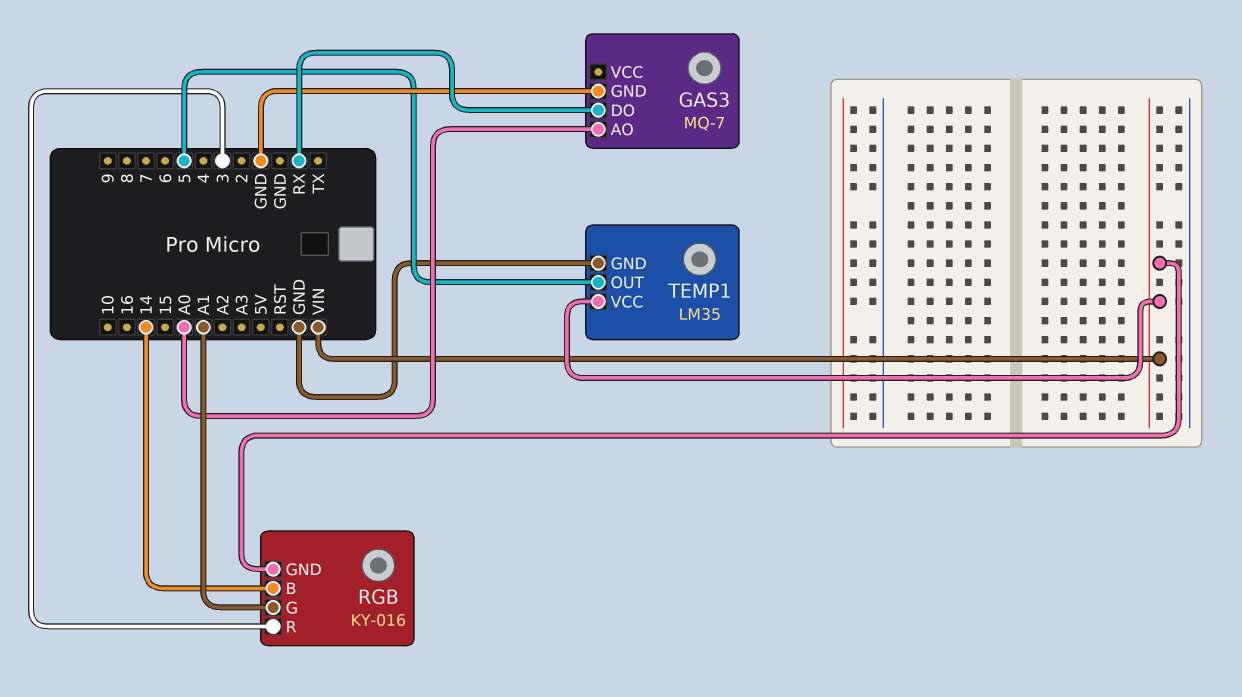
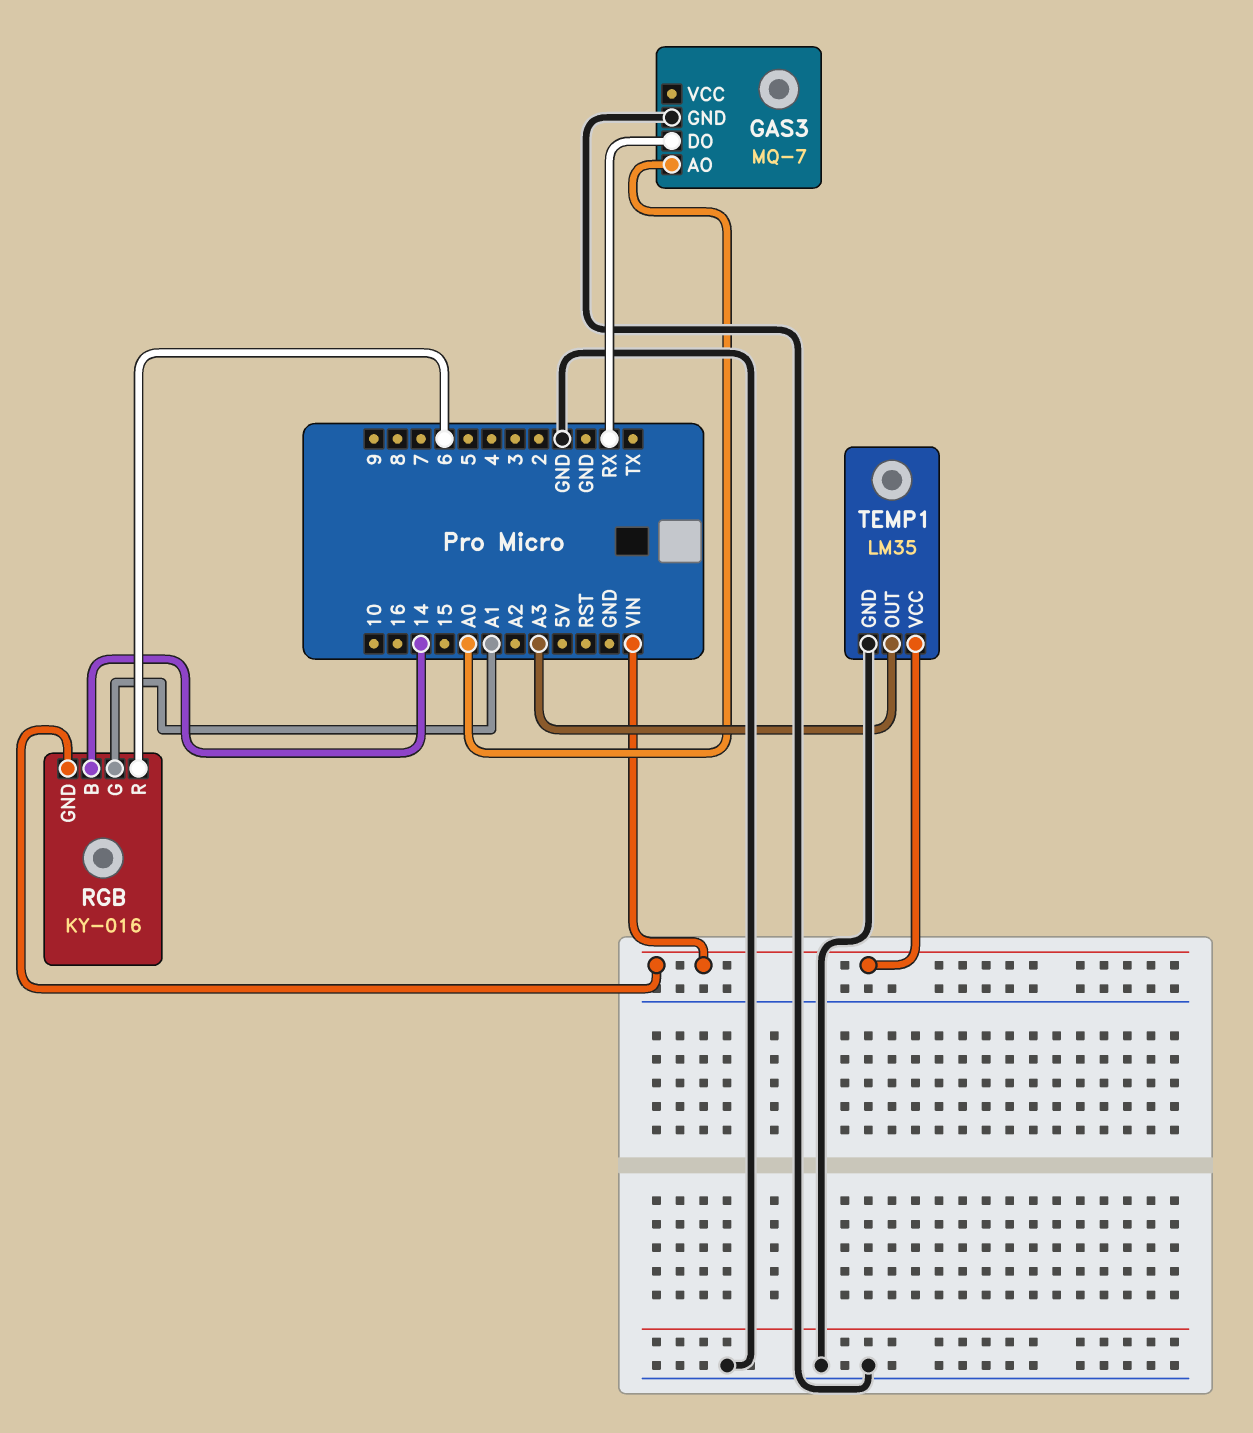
RGB pin R: 3 -> 6
TEMP1 pin OUT: 5 -> A3

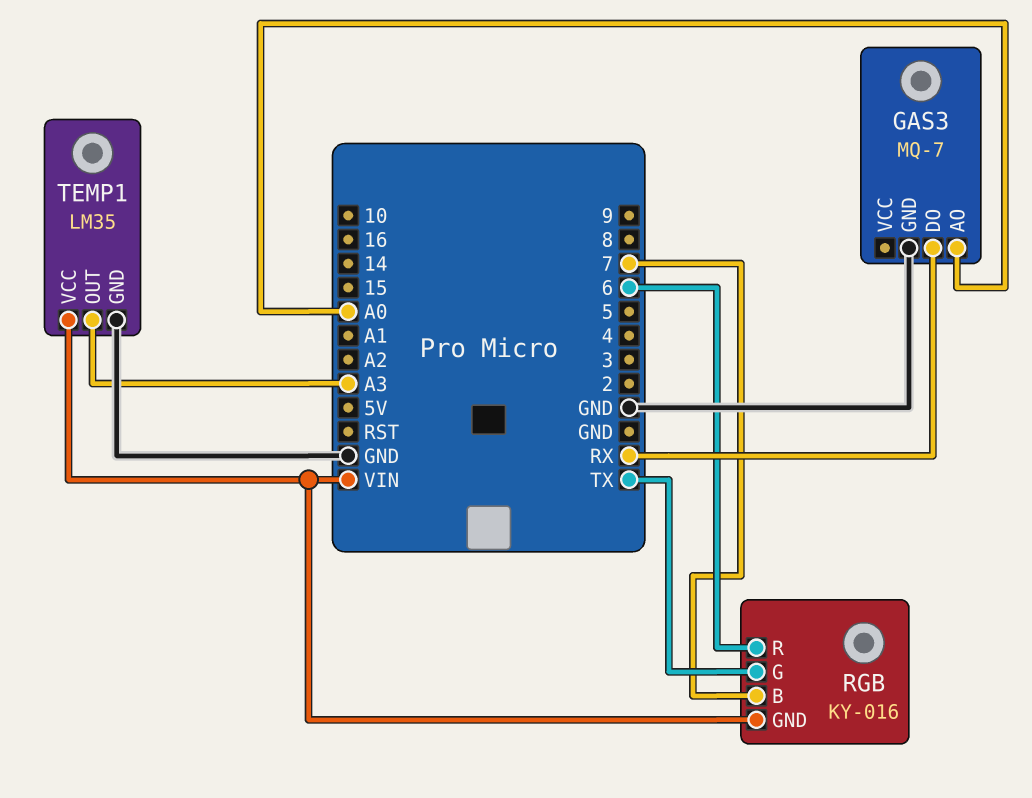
RGB pin B: 14 -> 7
RGB pin G: A1 -> TX

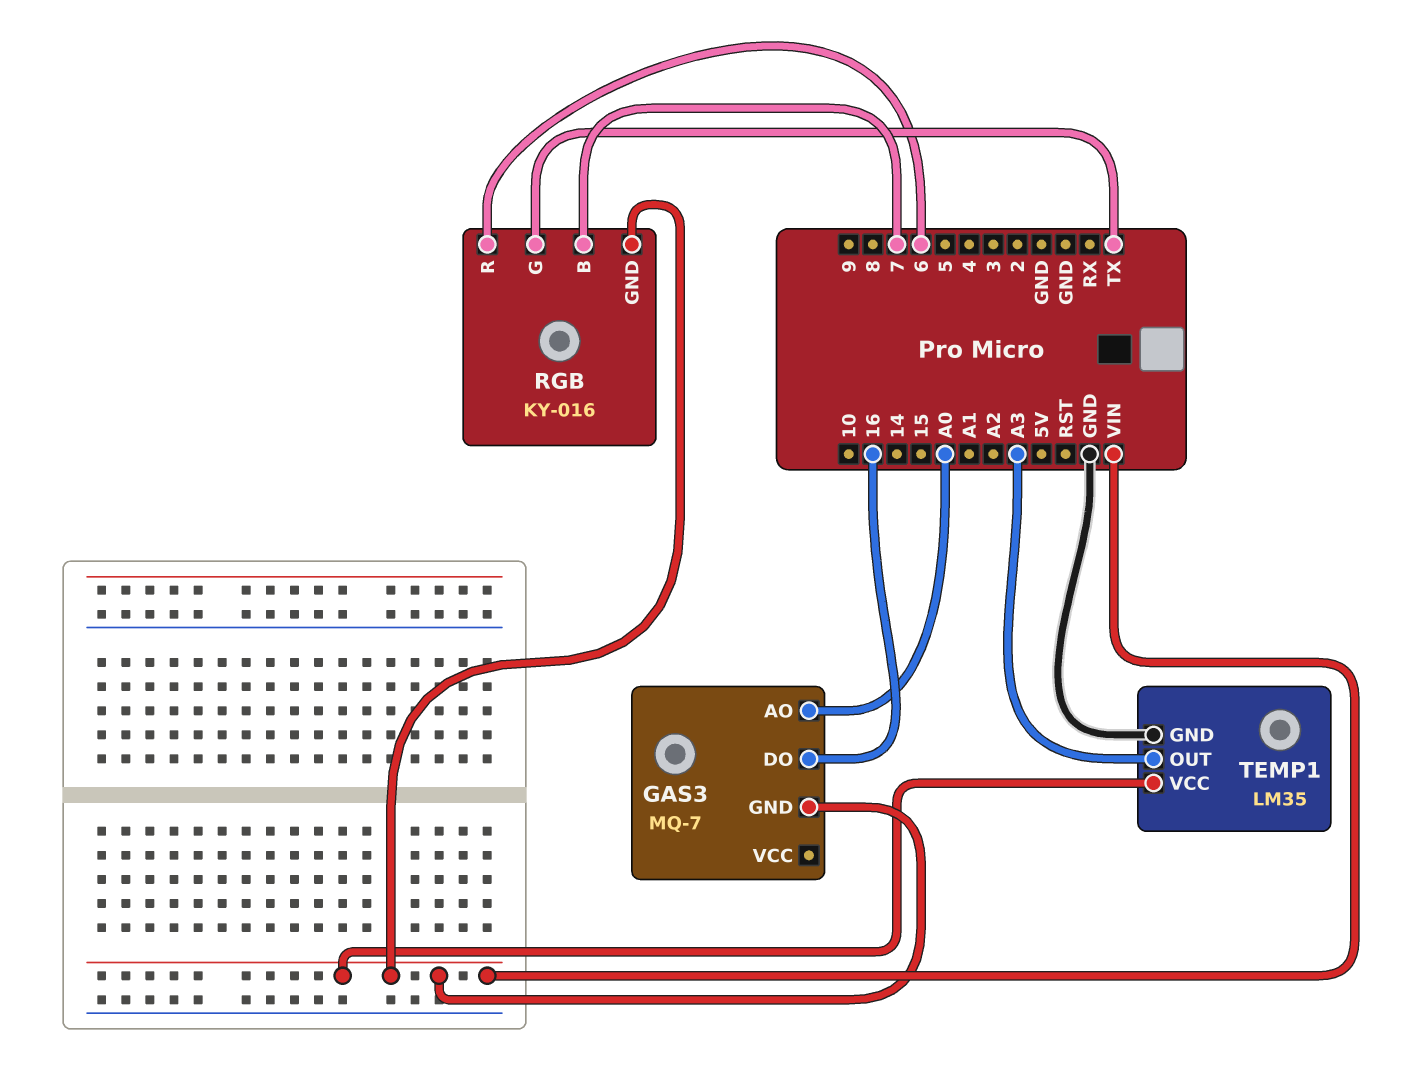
GAS3 pin DO: RX -> 16
GAS3 pin GND: GND -> VIN

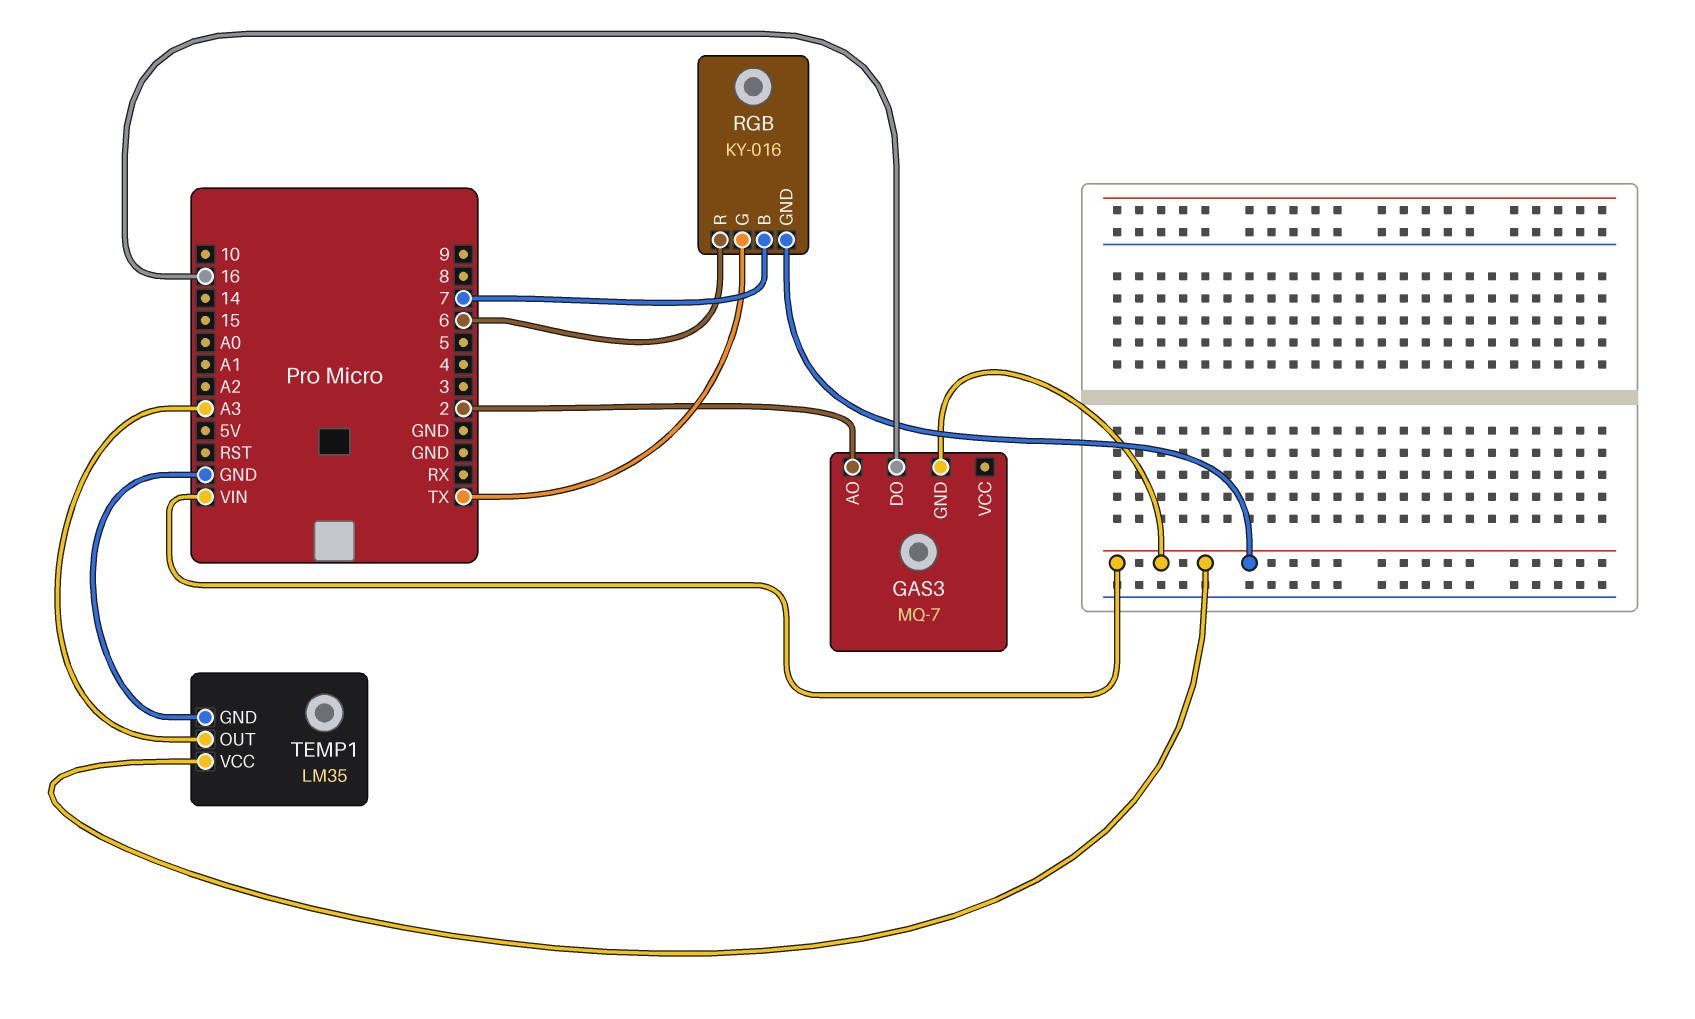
GAS3 pin AO: A0 -> 2

